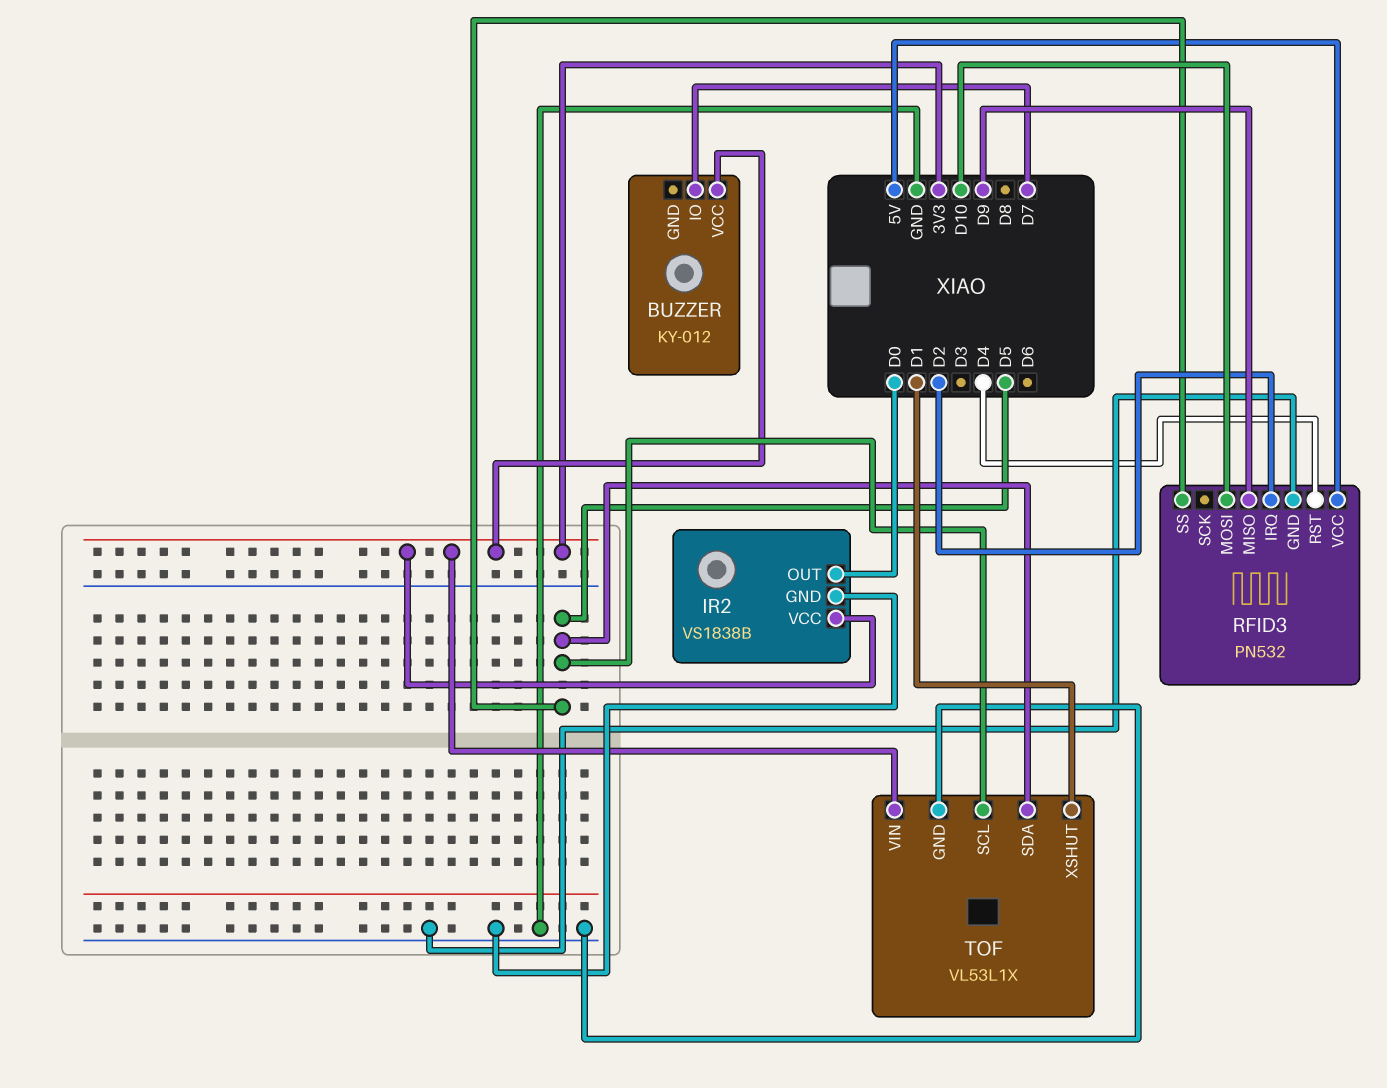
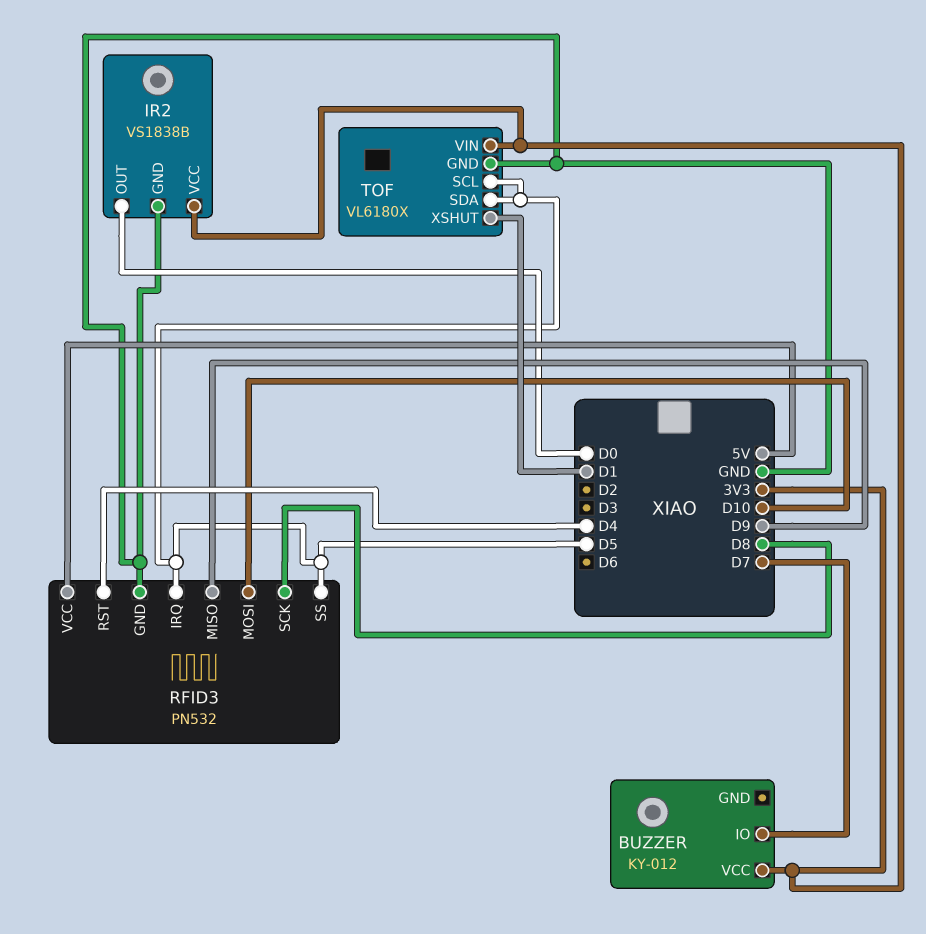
RFID3 pin IRQ: D2 -> D5
RFID3 pin SCK: none -> D8
TOF: VL53L1X -> VL6180X

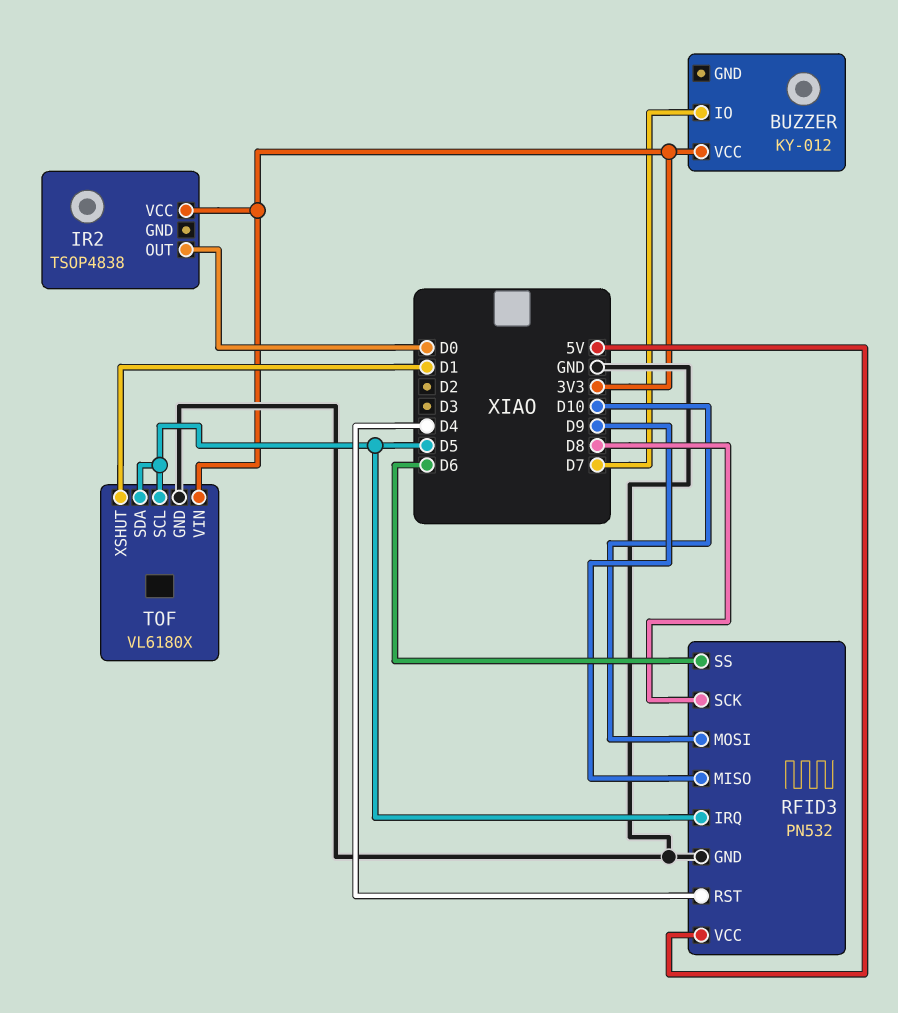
IR2: VS1838B -> TSOP4838
IR2 pin GND: GND -> none
RFID3 pin SS: D5 -> D6

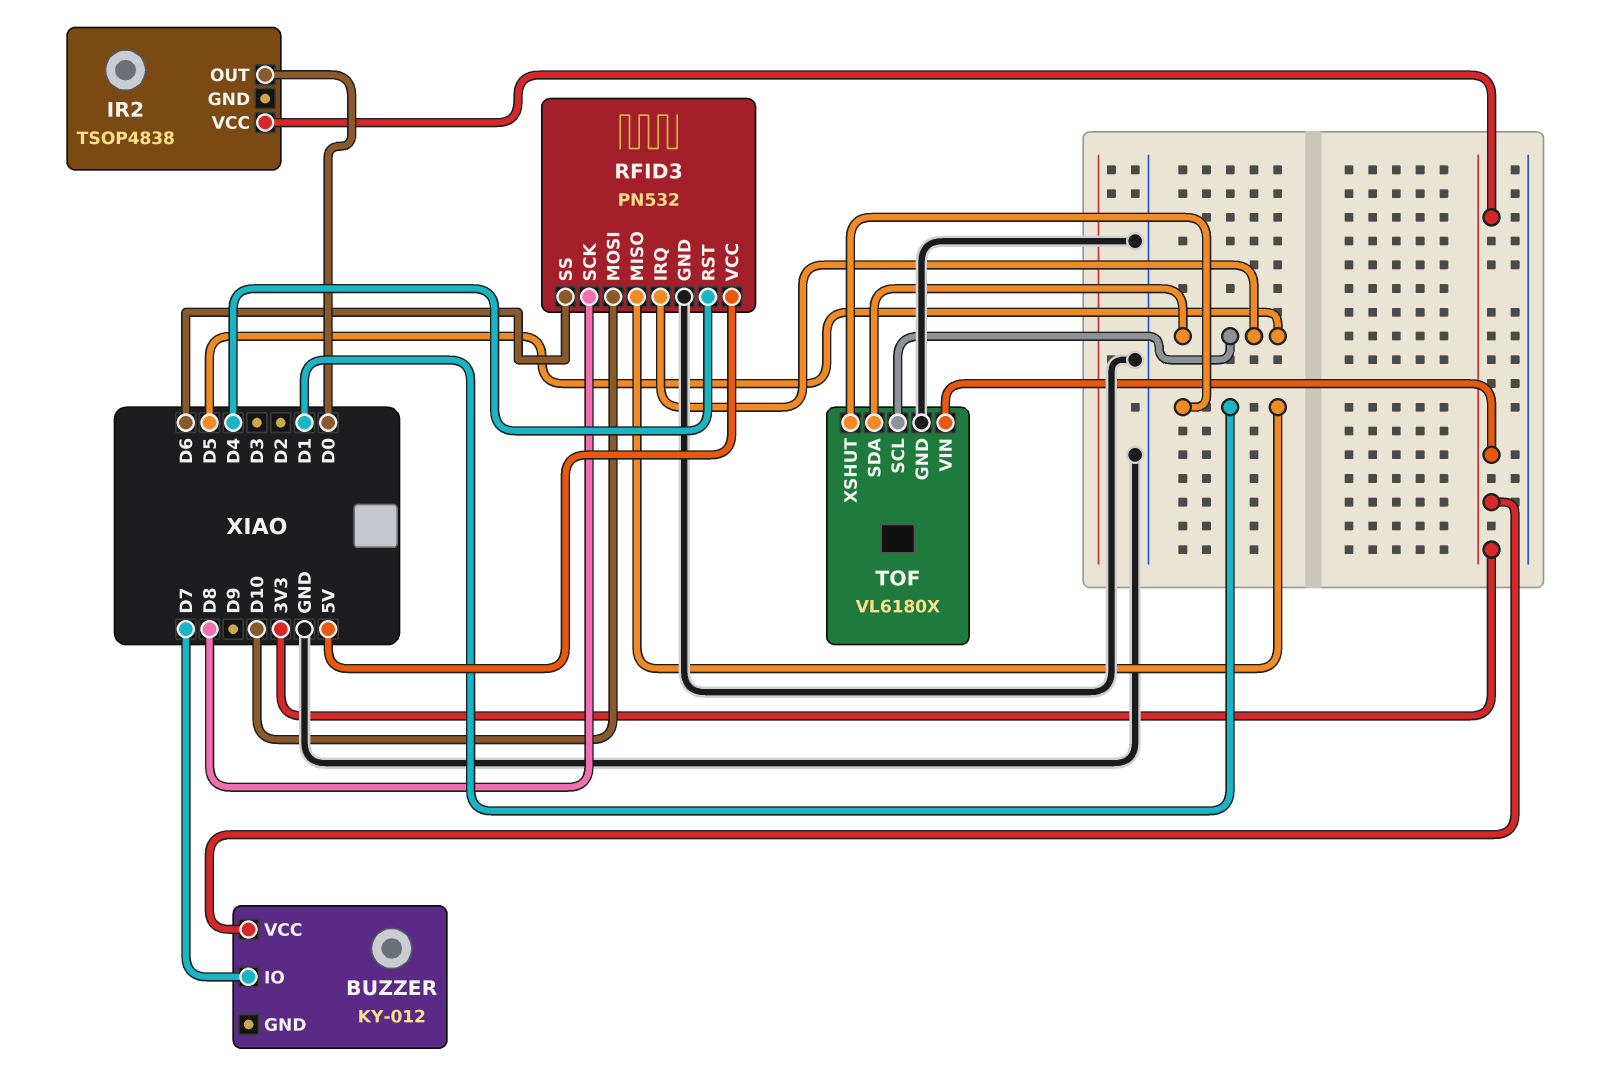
RFID3 pin MISO: D9 -> D1

